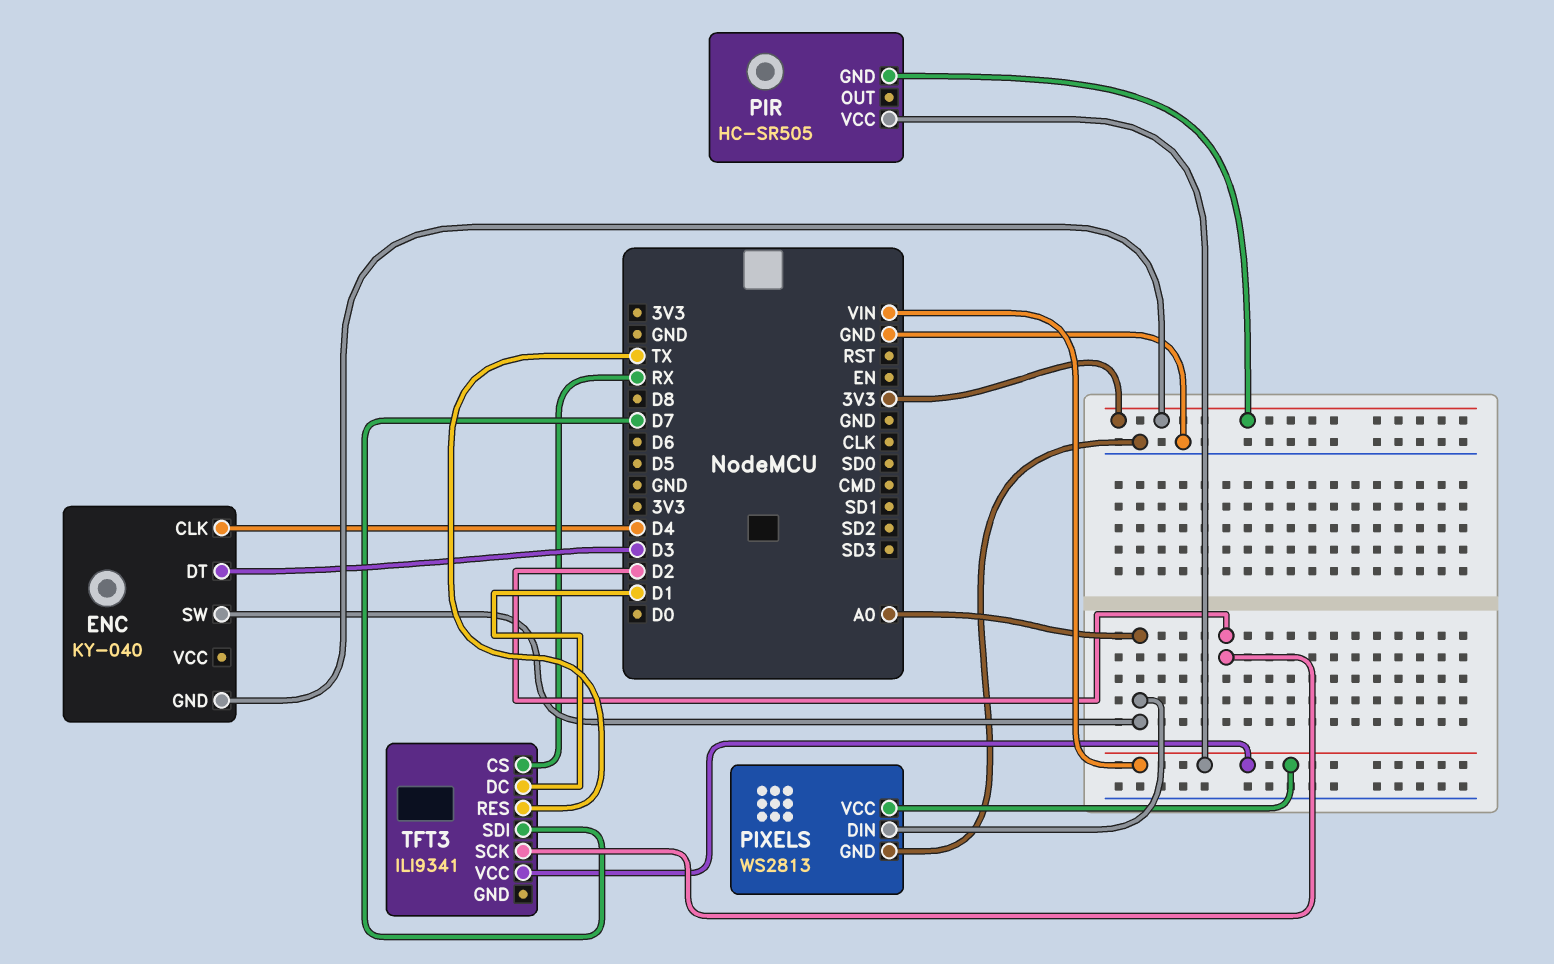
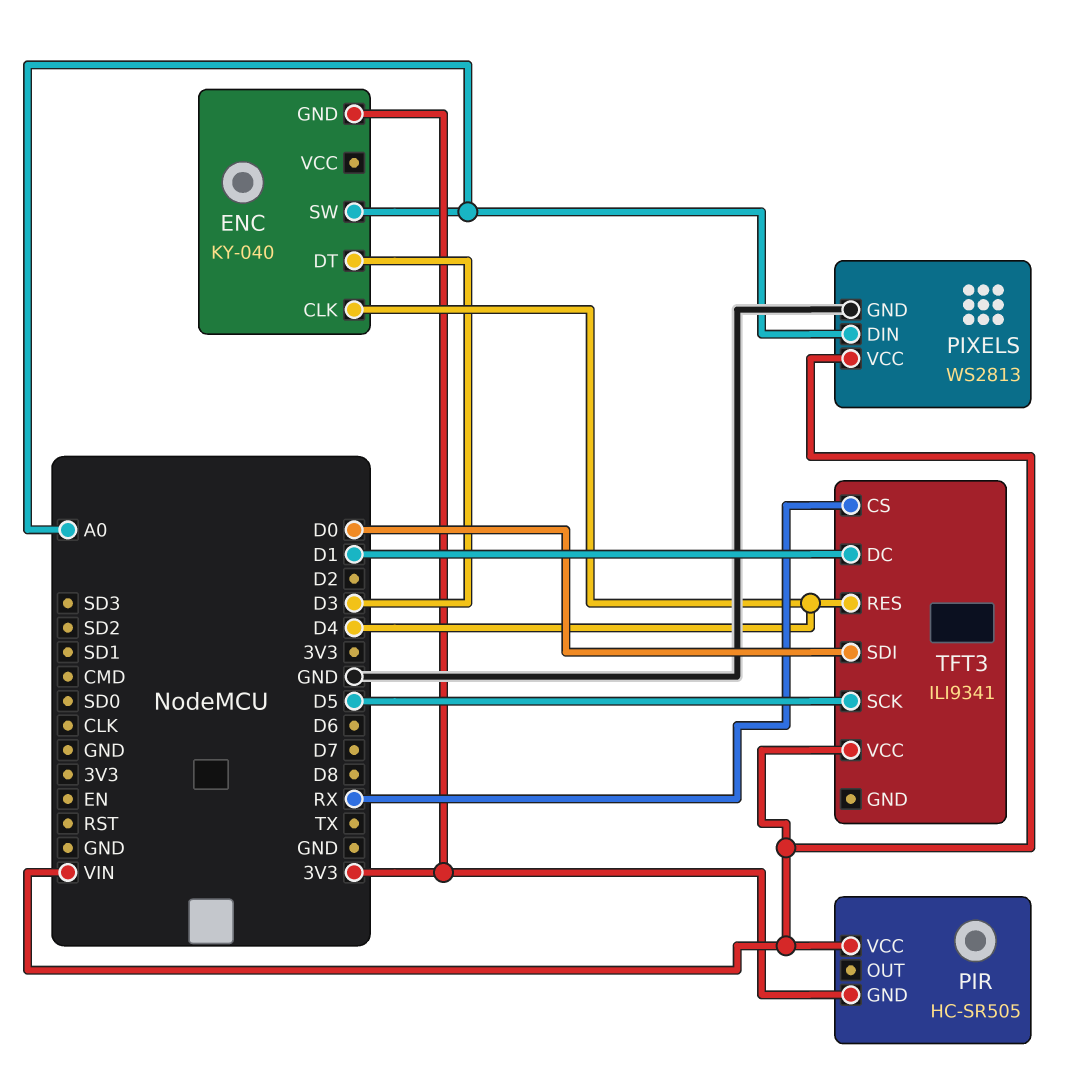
TFT3 pin RES: TX -> D4
TFT3 pin SCK: D2 -> D5
TFT3 pin SDI: D7 -> D0

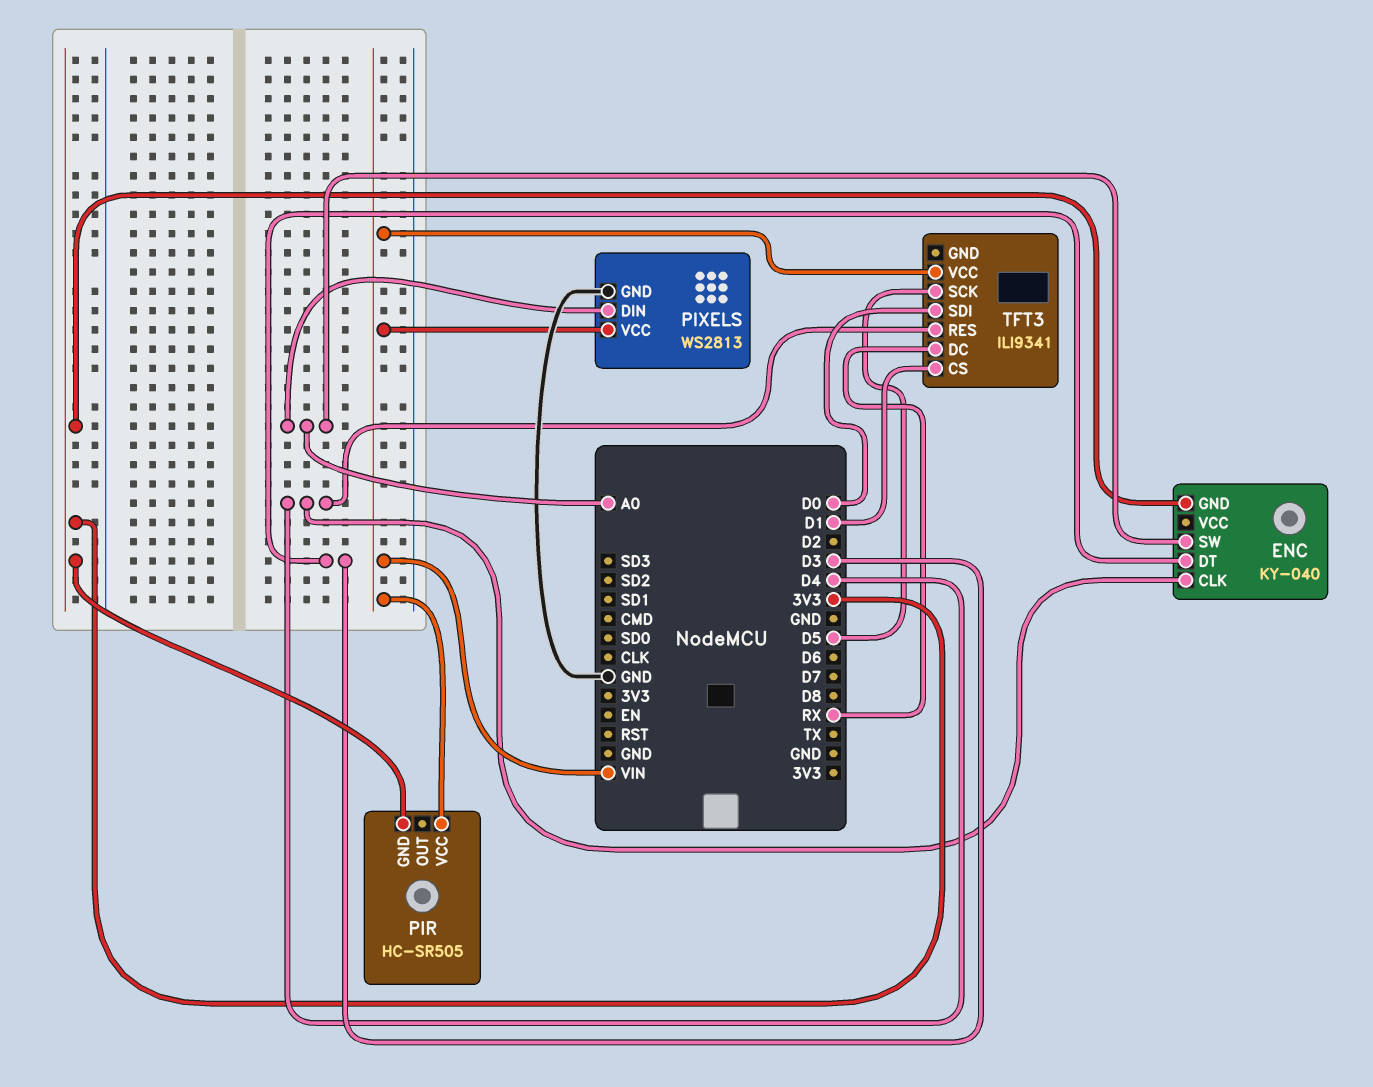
TFT3 pin CS: RX -> D1
TFT3 pin DC: D1 -> RX

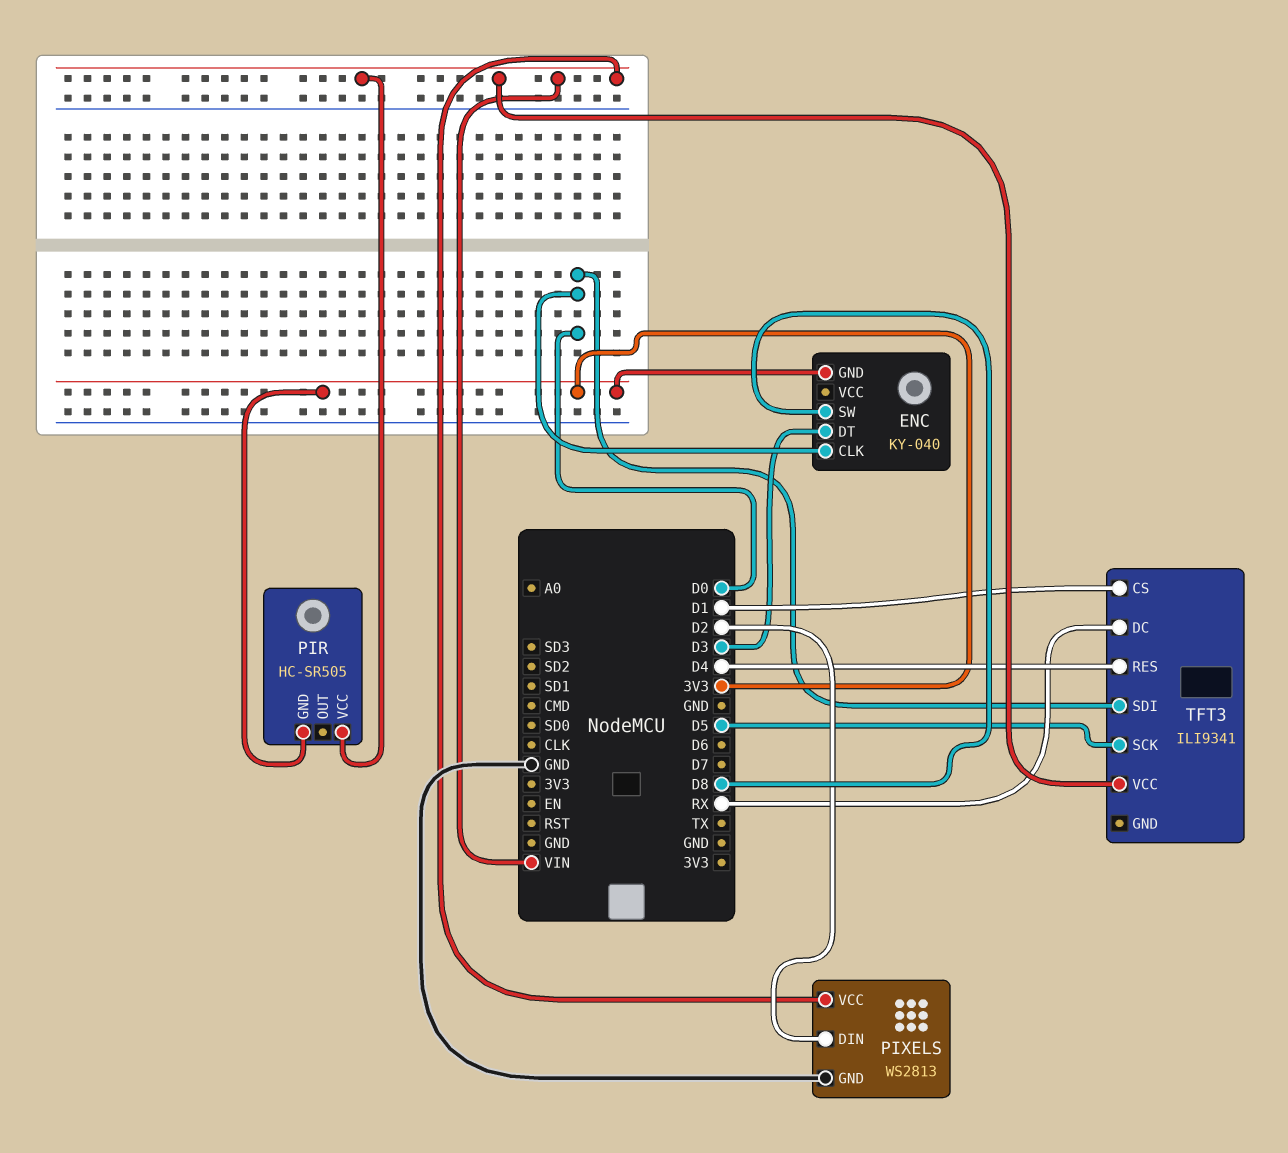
ENC pin CLK: D4 -> D0
ENC pin SW: A0 -> D8
PIXELS pin DIN: A0 -> D2

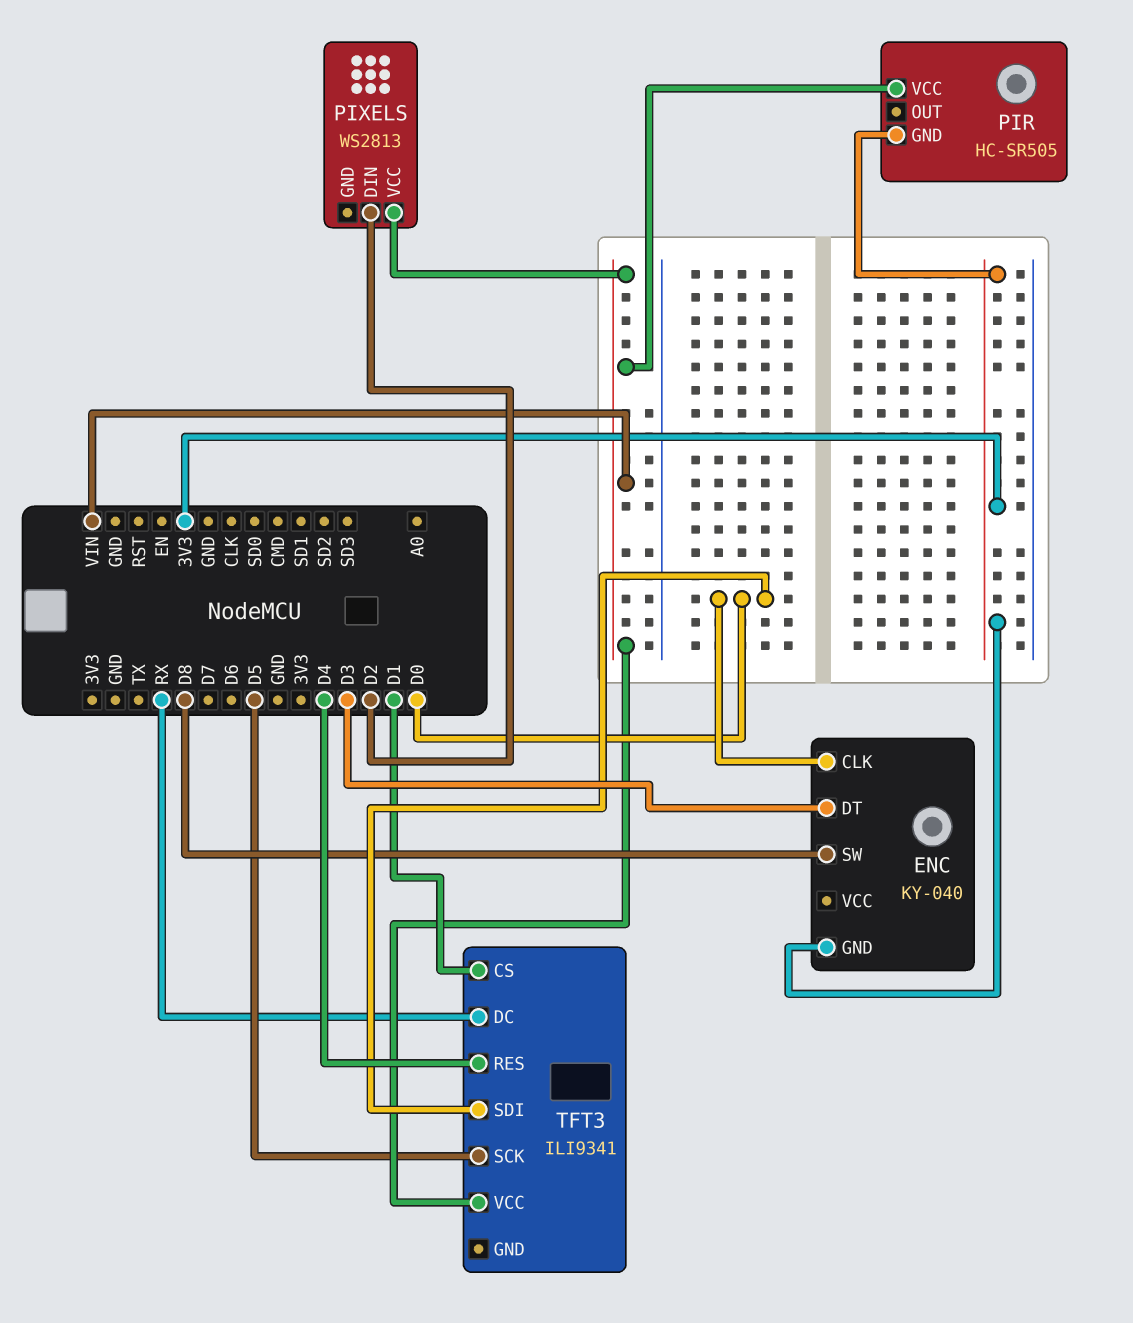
PIXELS pin GND: GND -> none

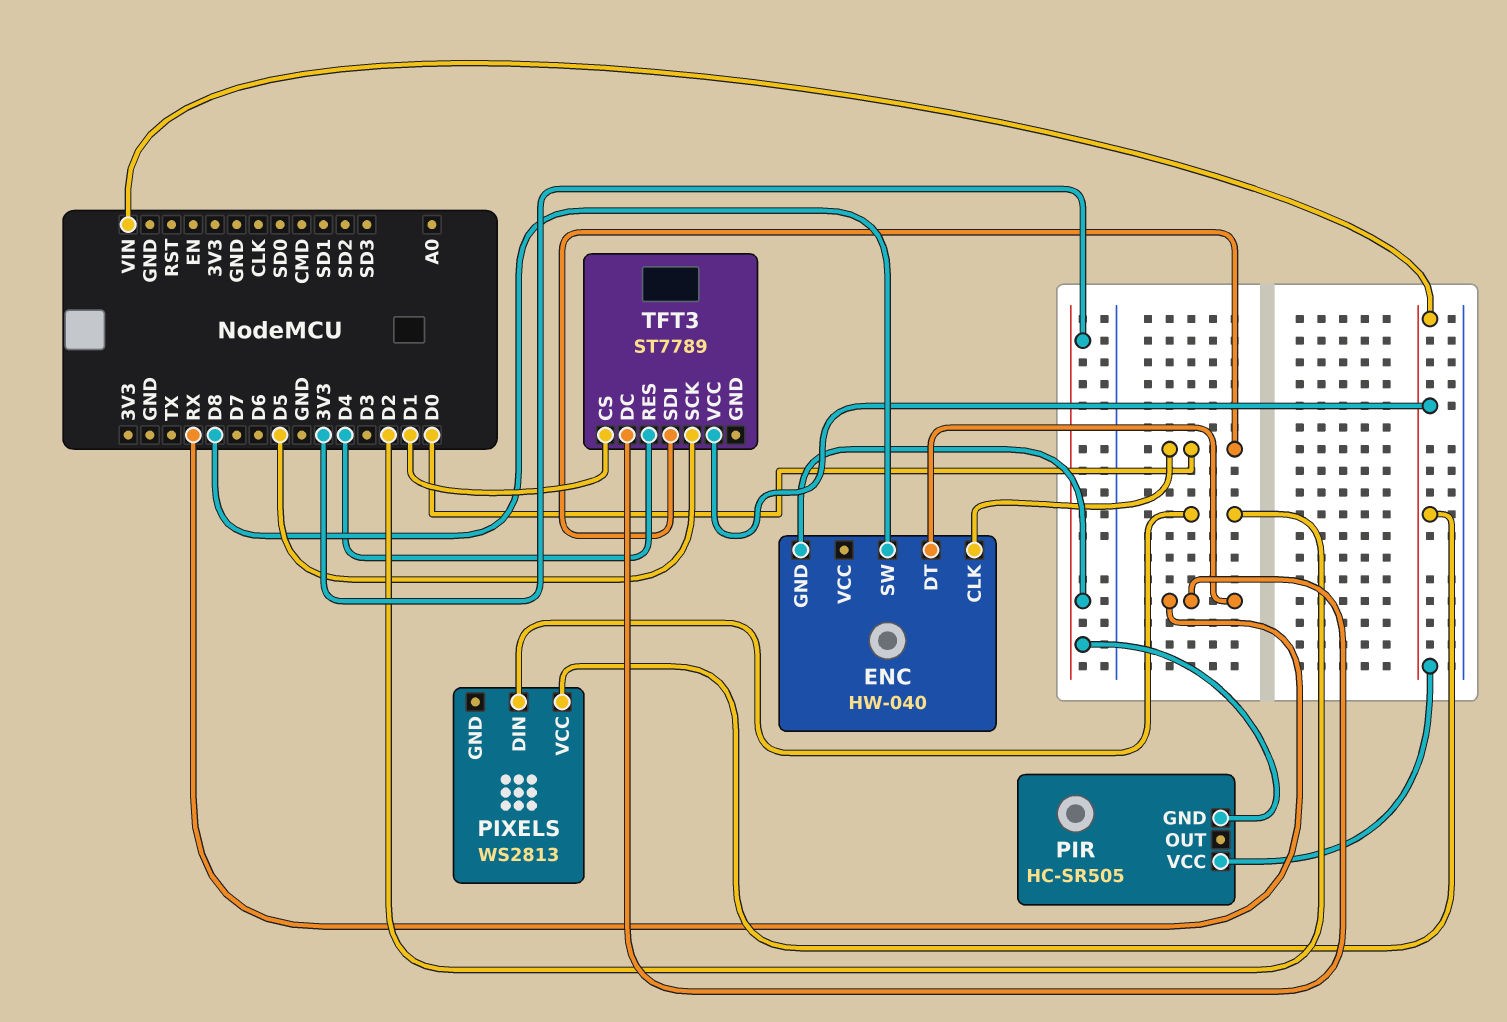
ENC: KY-040 -> HW-040
ENC pin DT: D3 -> RX
TFT3: ILI9341 -> ST7789

